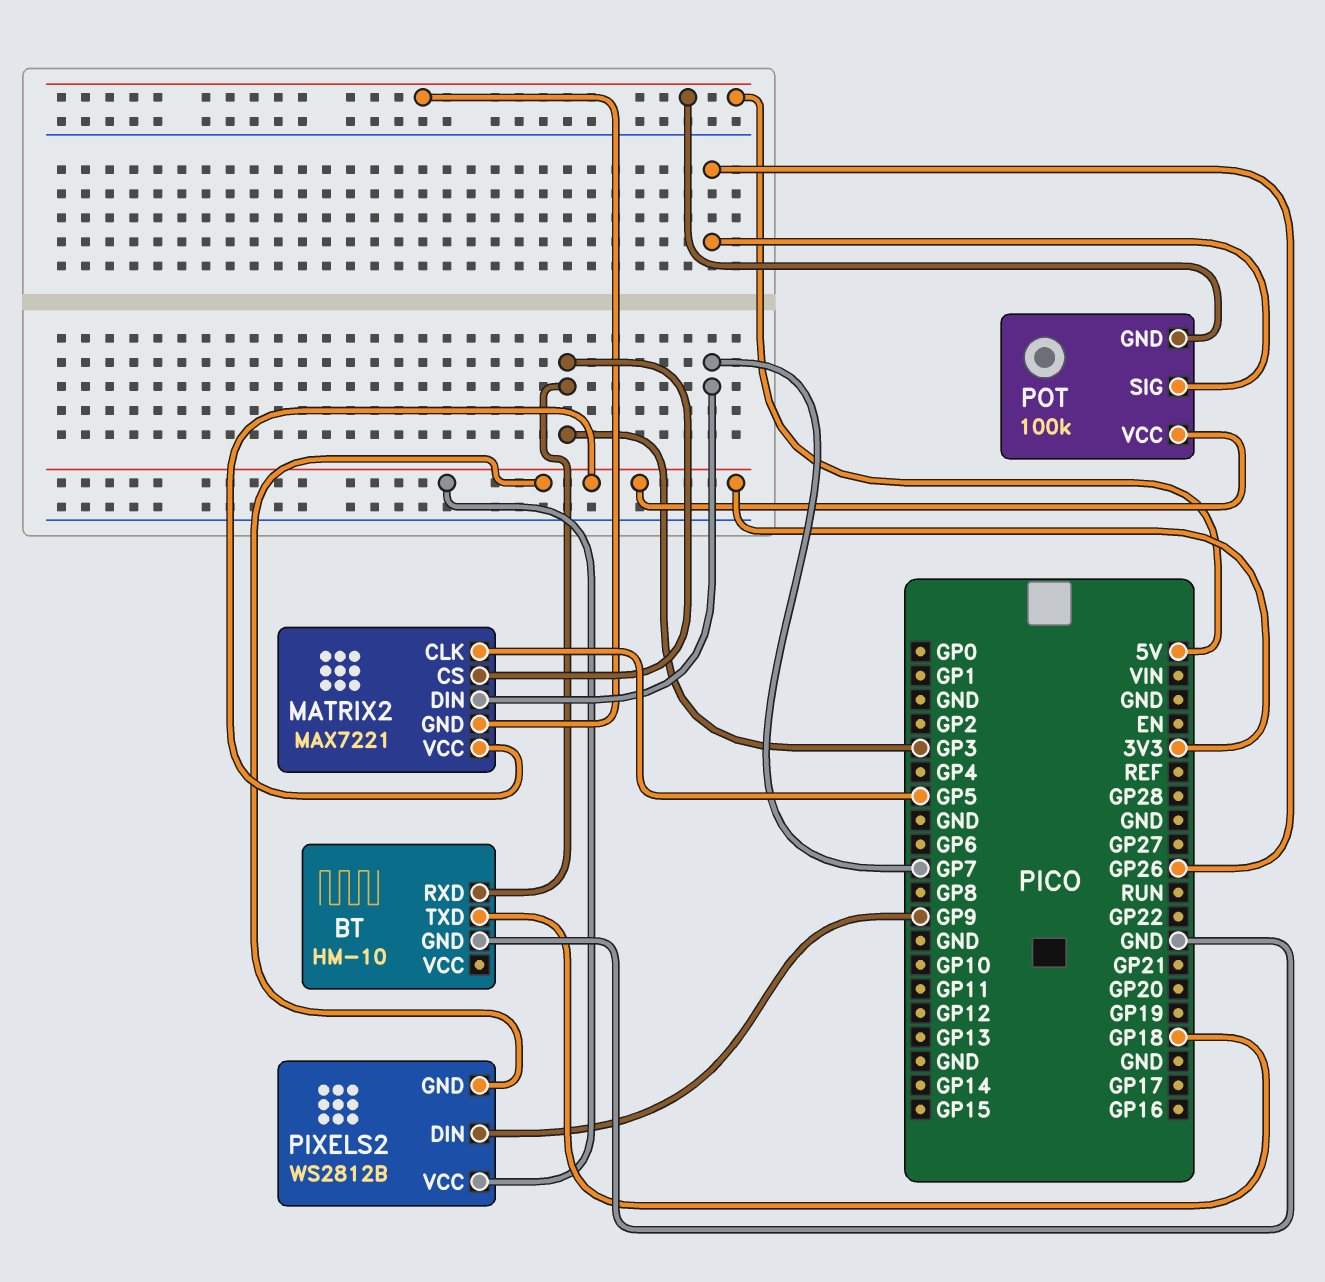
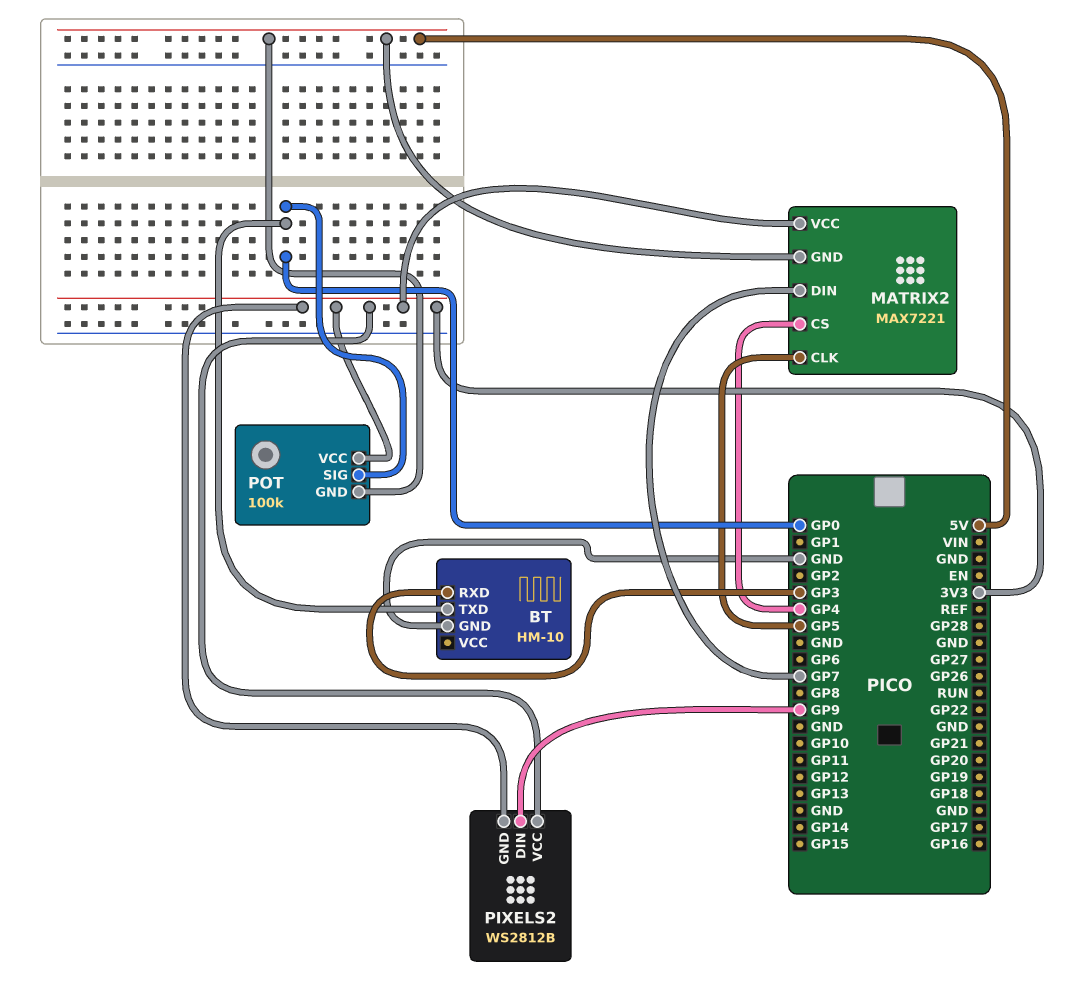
BT pin TXD: GP18 -> GP0
MATRIX2 pin CS: GP3 -> GP4
POT pin SIG: GP26 -> GP0

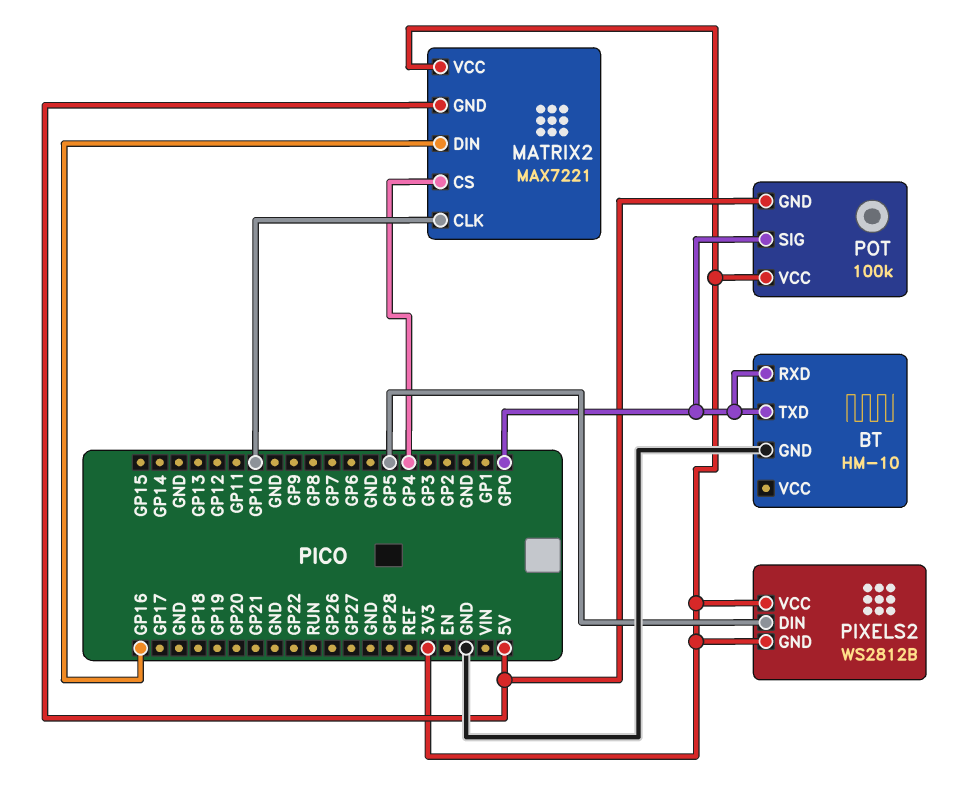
BT pin RXD: GP3 -> GP0
MATRIX2 pin CLK: GP5 -> GP10
MATRIX2 pin DIN: GP7 -> GP16
PIXELS2 pin DIN: GP9 -> GP5

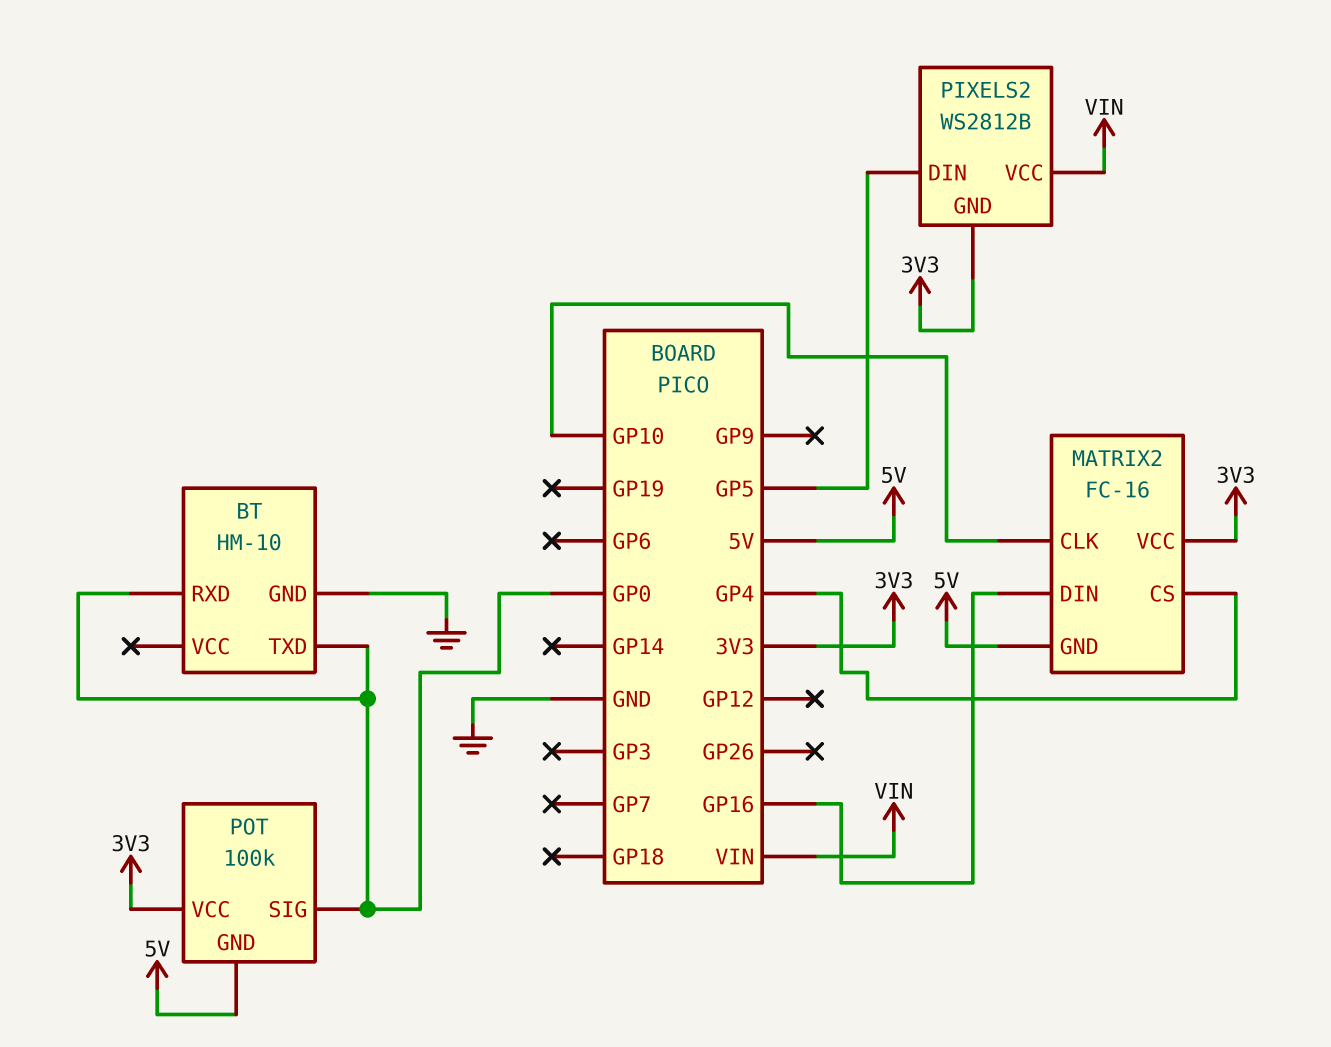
MATRIX2: MAX7221 -> FC-16
PIXELS2 pin VCC: 3V3 -> VIN

